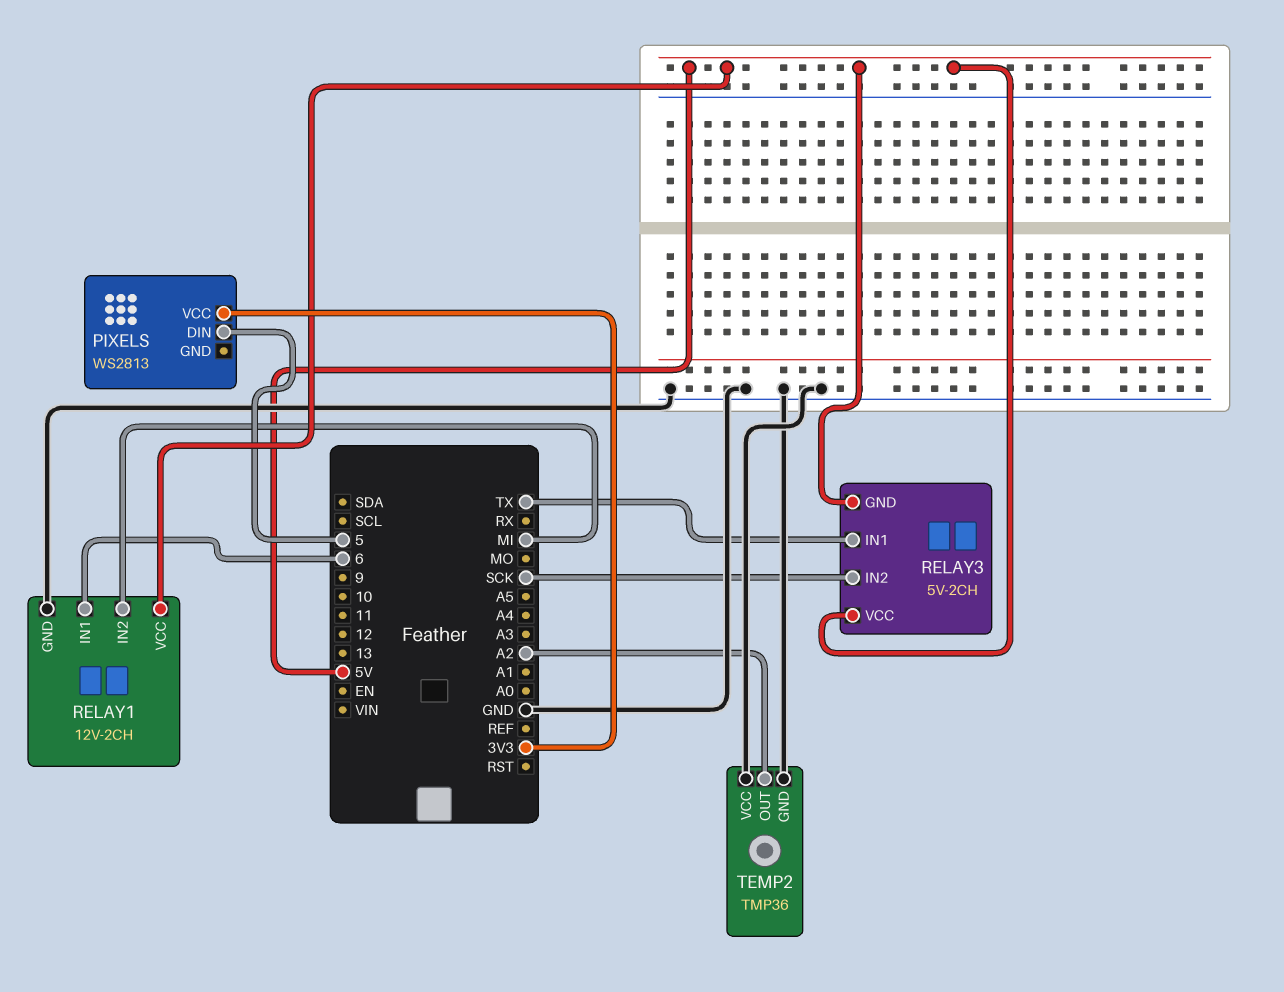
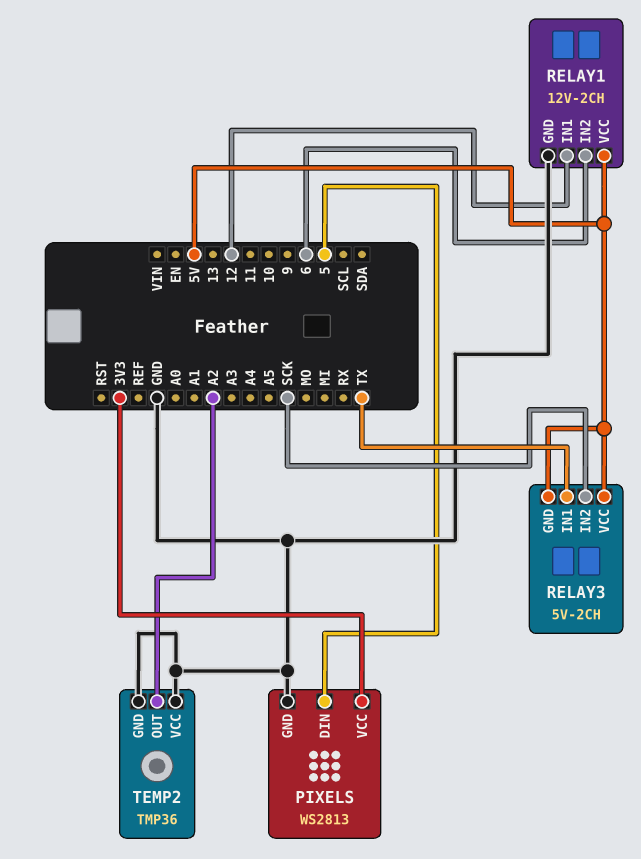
PIXELS pin GND: none -> GND
RELAY1 pin IN1: 6 -> 12
RELAY1 pin IN2: MI -> 6

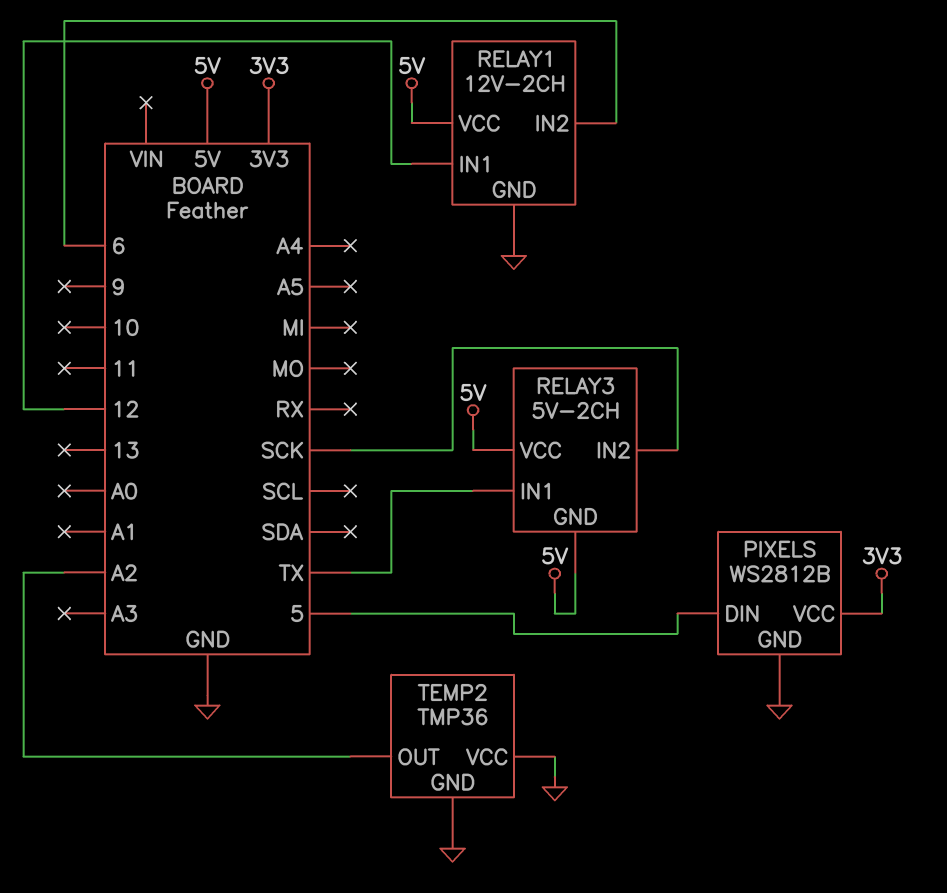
PIXELS: WS2813 -> WS2812B

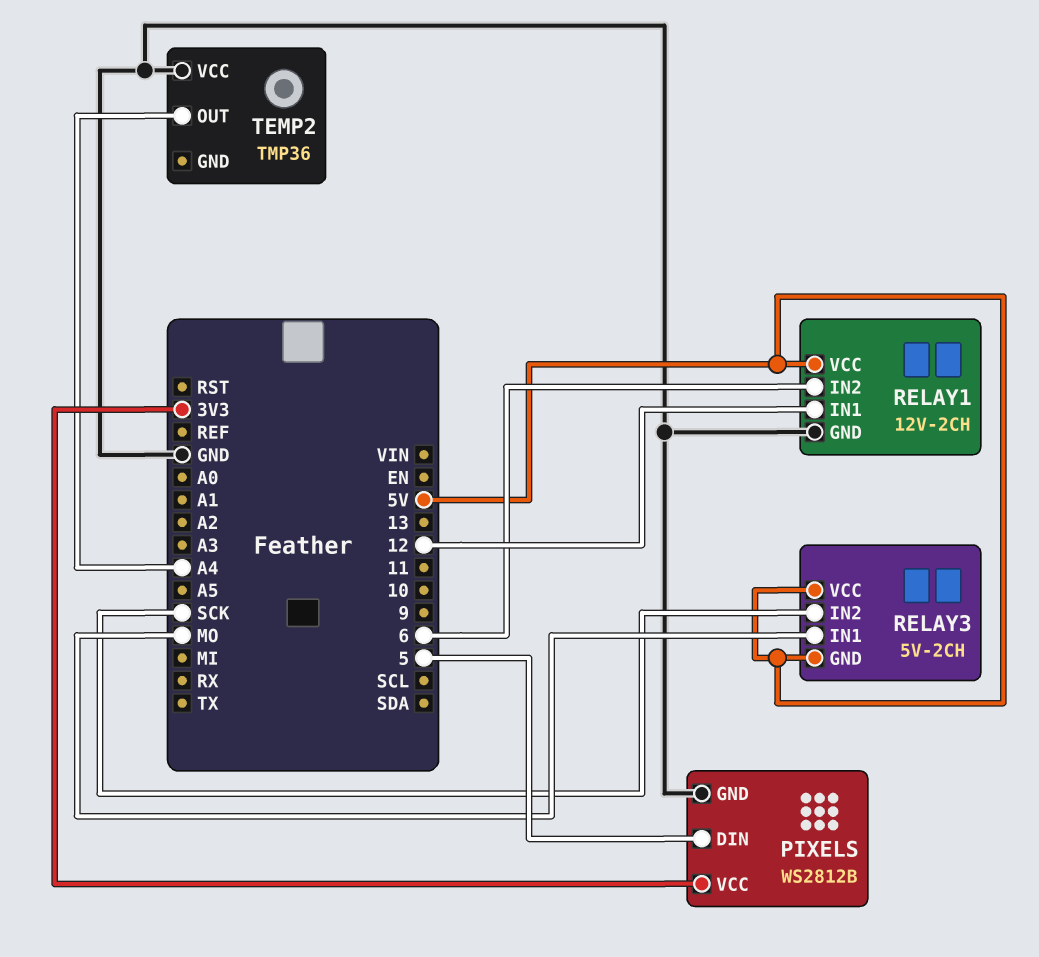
RELAY3 pin IN1: TX -> MO
TEMP2 pin GND: GND -> none
TEMP2 pin OUT: A2 -> A4

